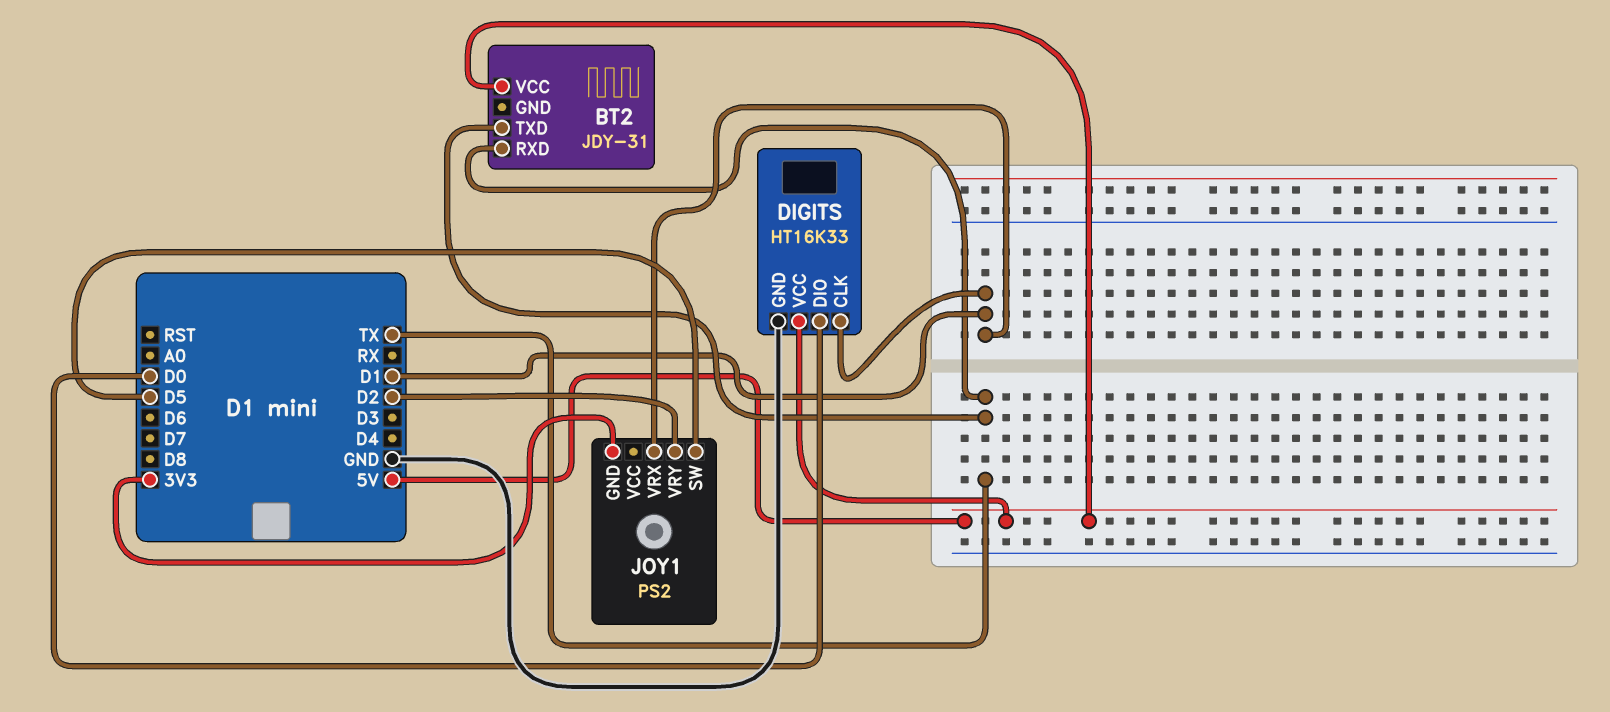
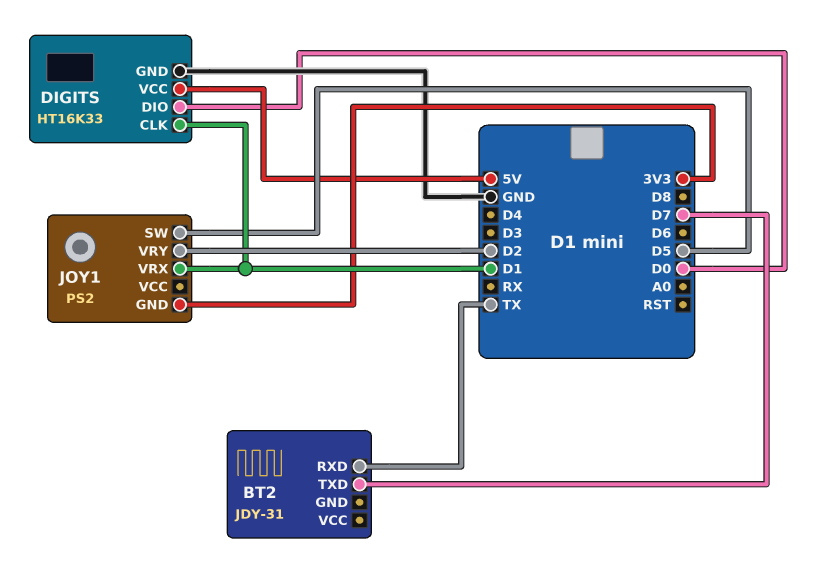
BT2 pin TXD: TX -> D7
BT2 pin VCC: 5V -> none

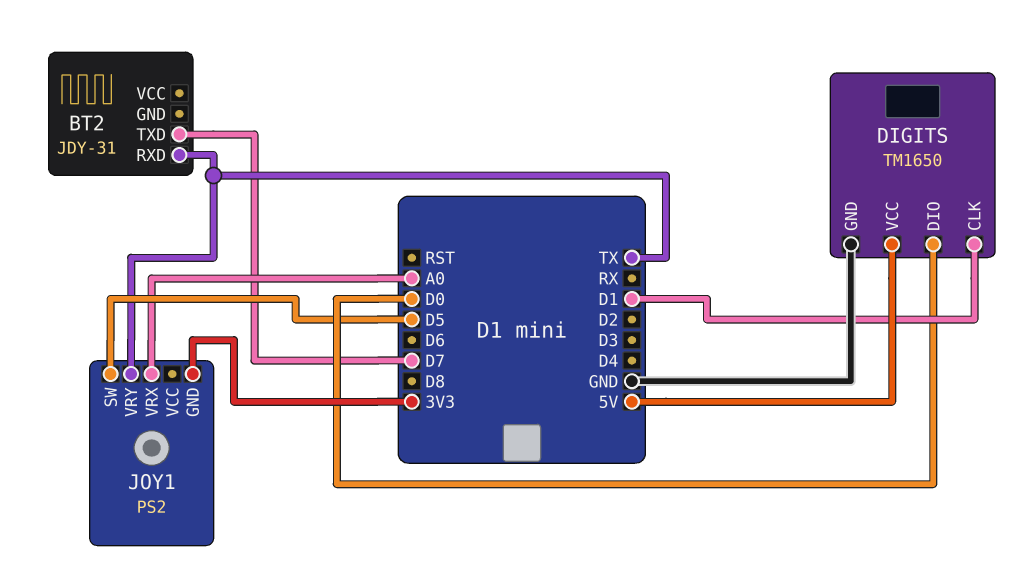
DIGITS: HT16K33 -> TM1650
JOY1 pin VRX: D1 -> A0
JOY1 pin VRY: D2 -> TX

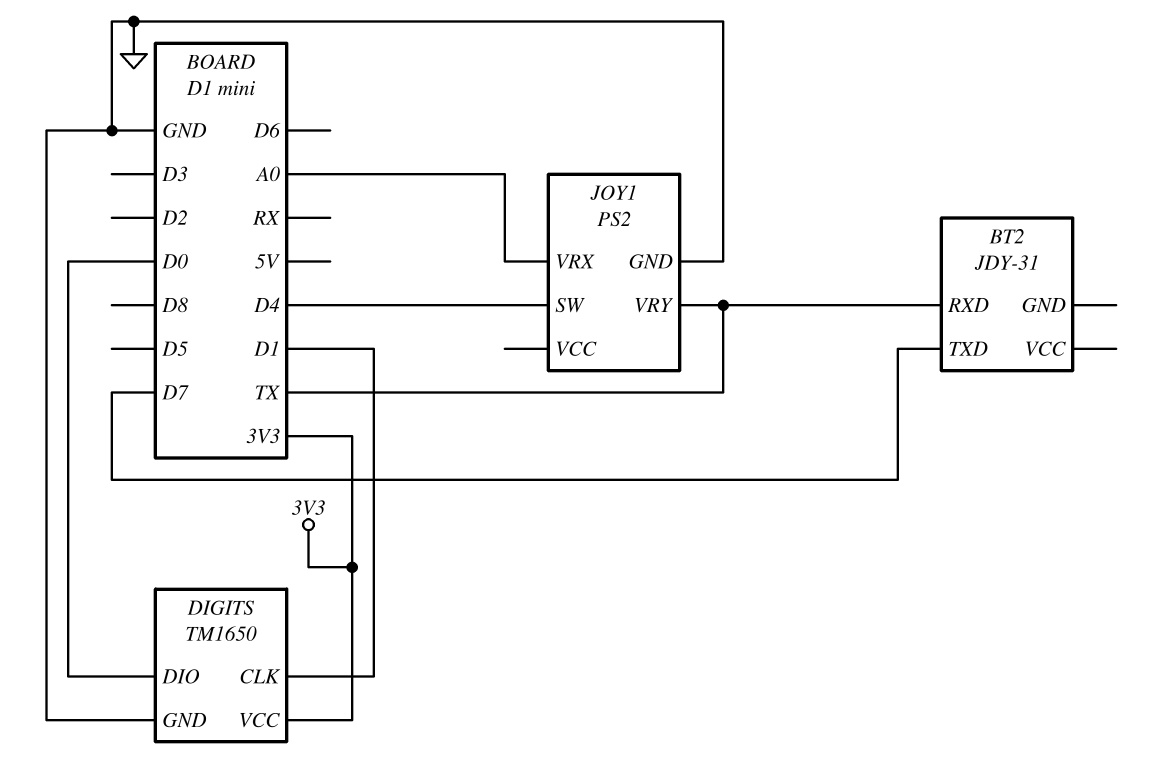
DIGITS pin VCC: 5V -> 3V3
JOY1 pin GND: 3V3 -> GND
JOY1 pin SW: D5 -> D4

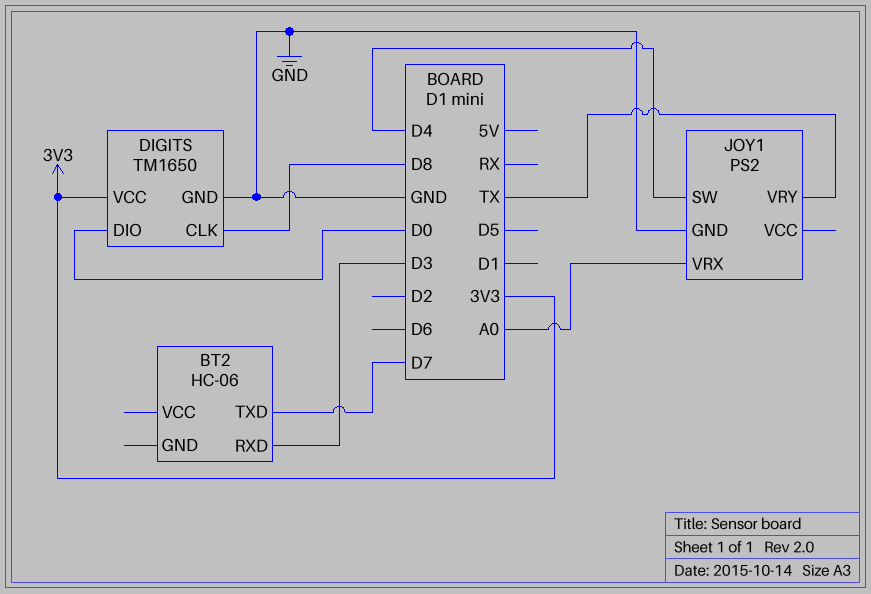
BT2: JDY-31 -> HC-06
BT2 pin RXD: TX -> D3
DIGITS pin CLK: D1 -> D8

